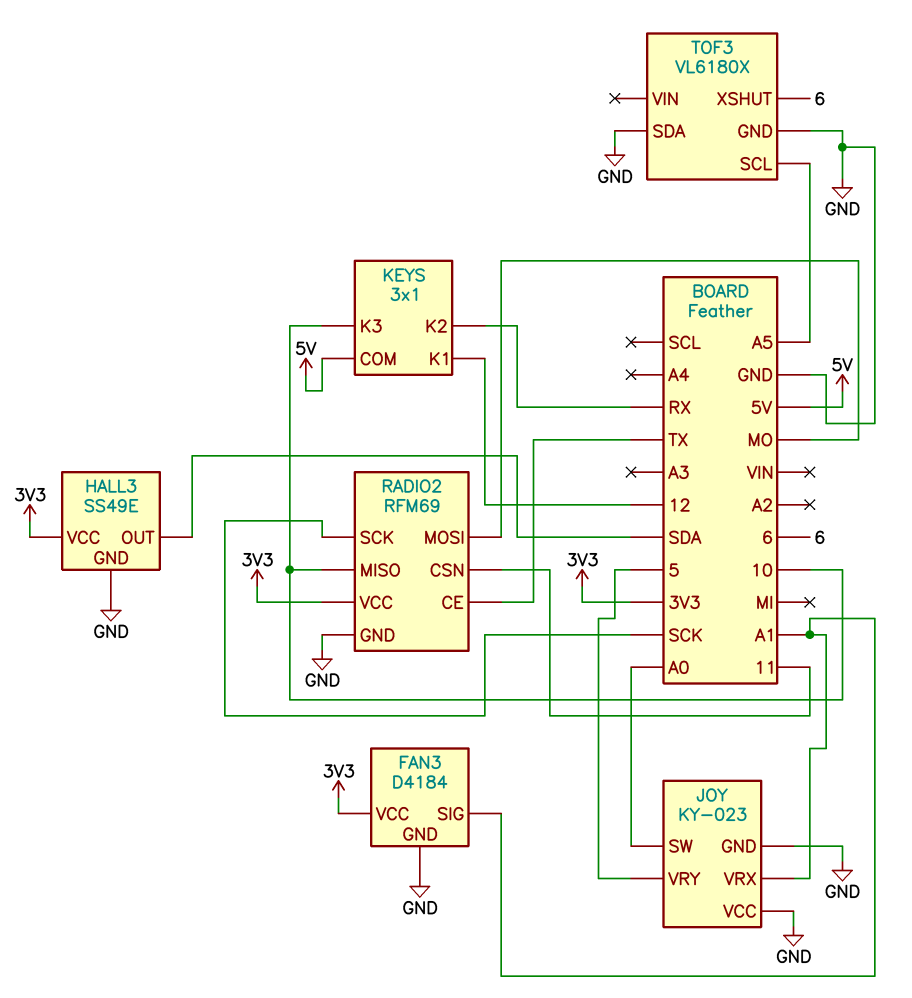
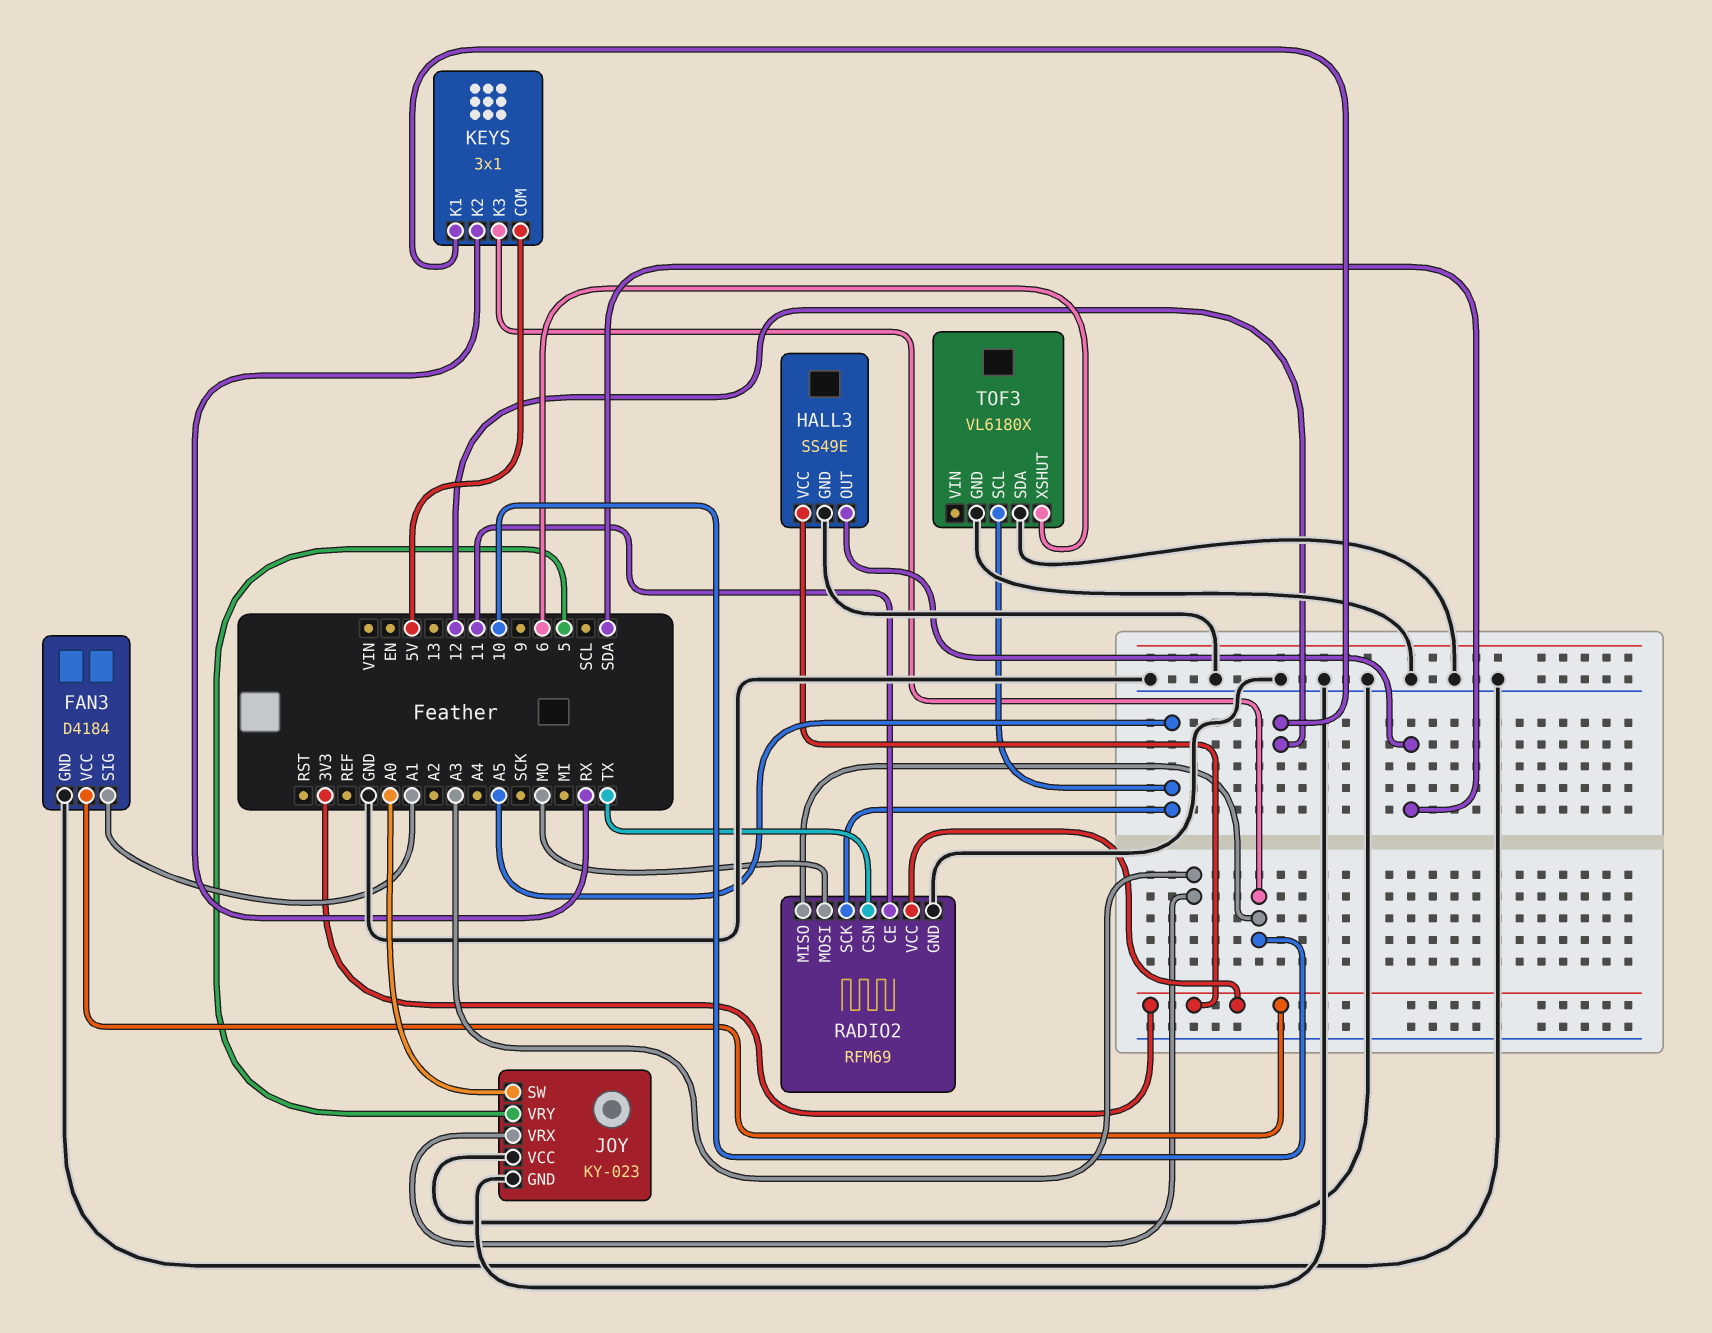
JOY pin VRX: A1 -> A3
RADIO2 pin CE: TX -> 11
RADIO2 pin CSN: 11 -> TX
RADIO2 pin SCK: SCK -> A5

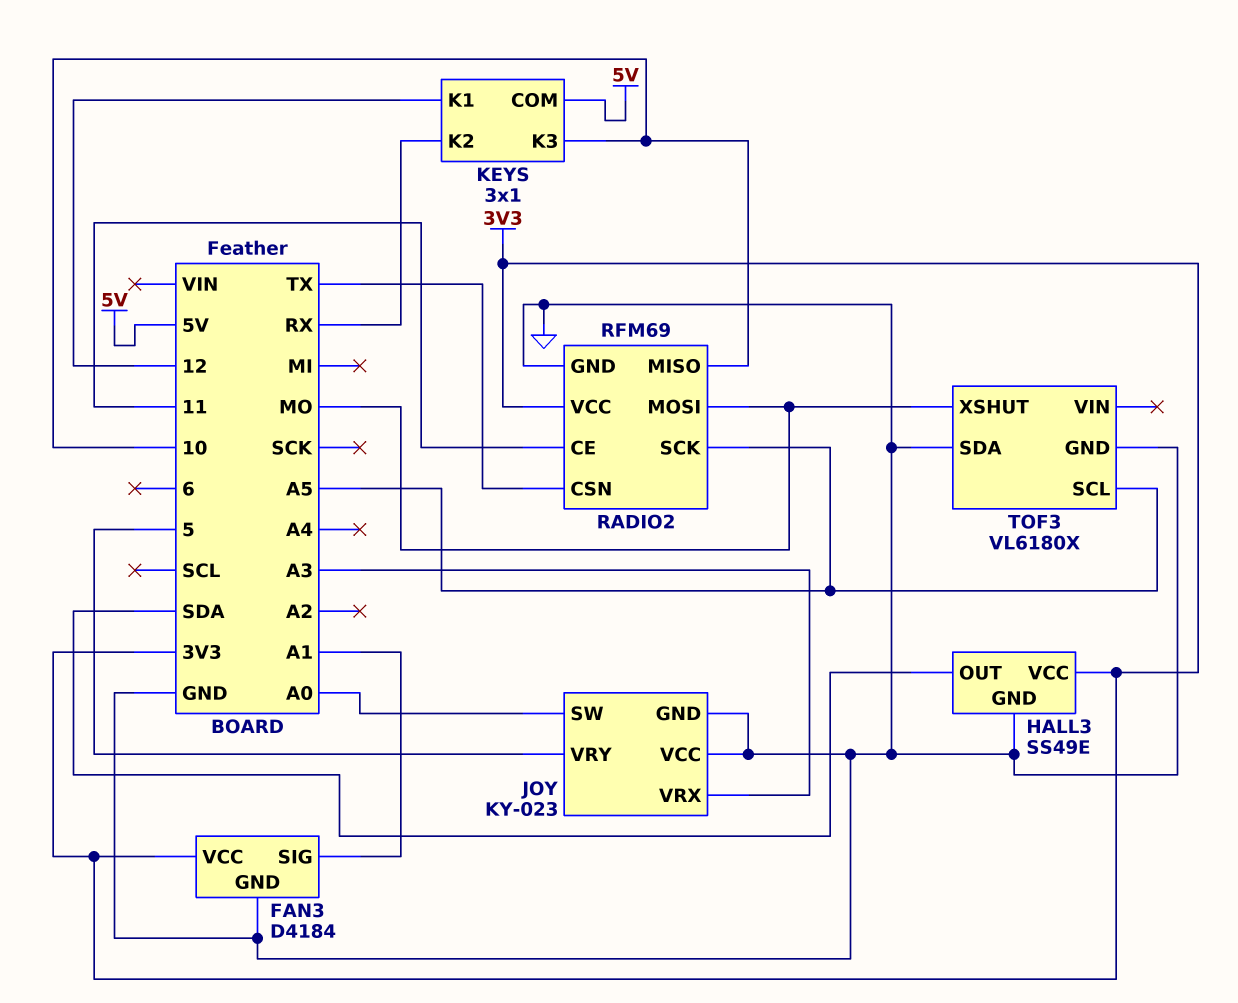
TOF3 pin XSHUT: 6 -> MO

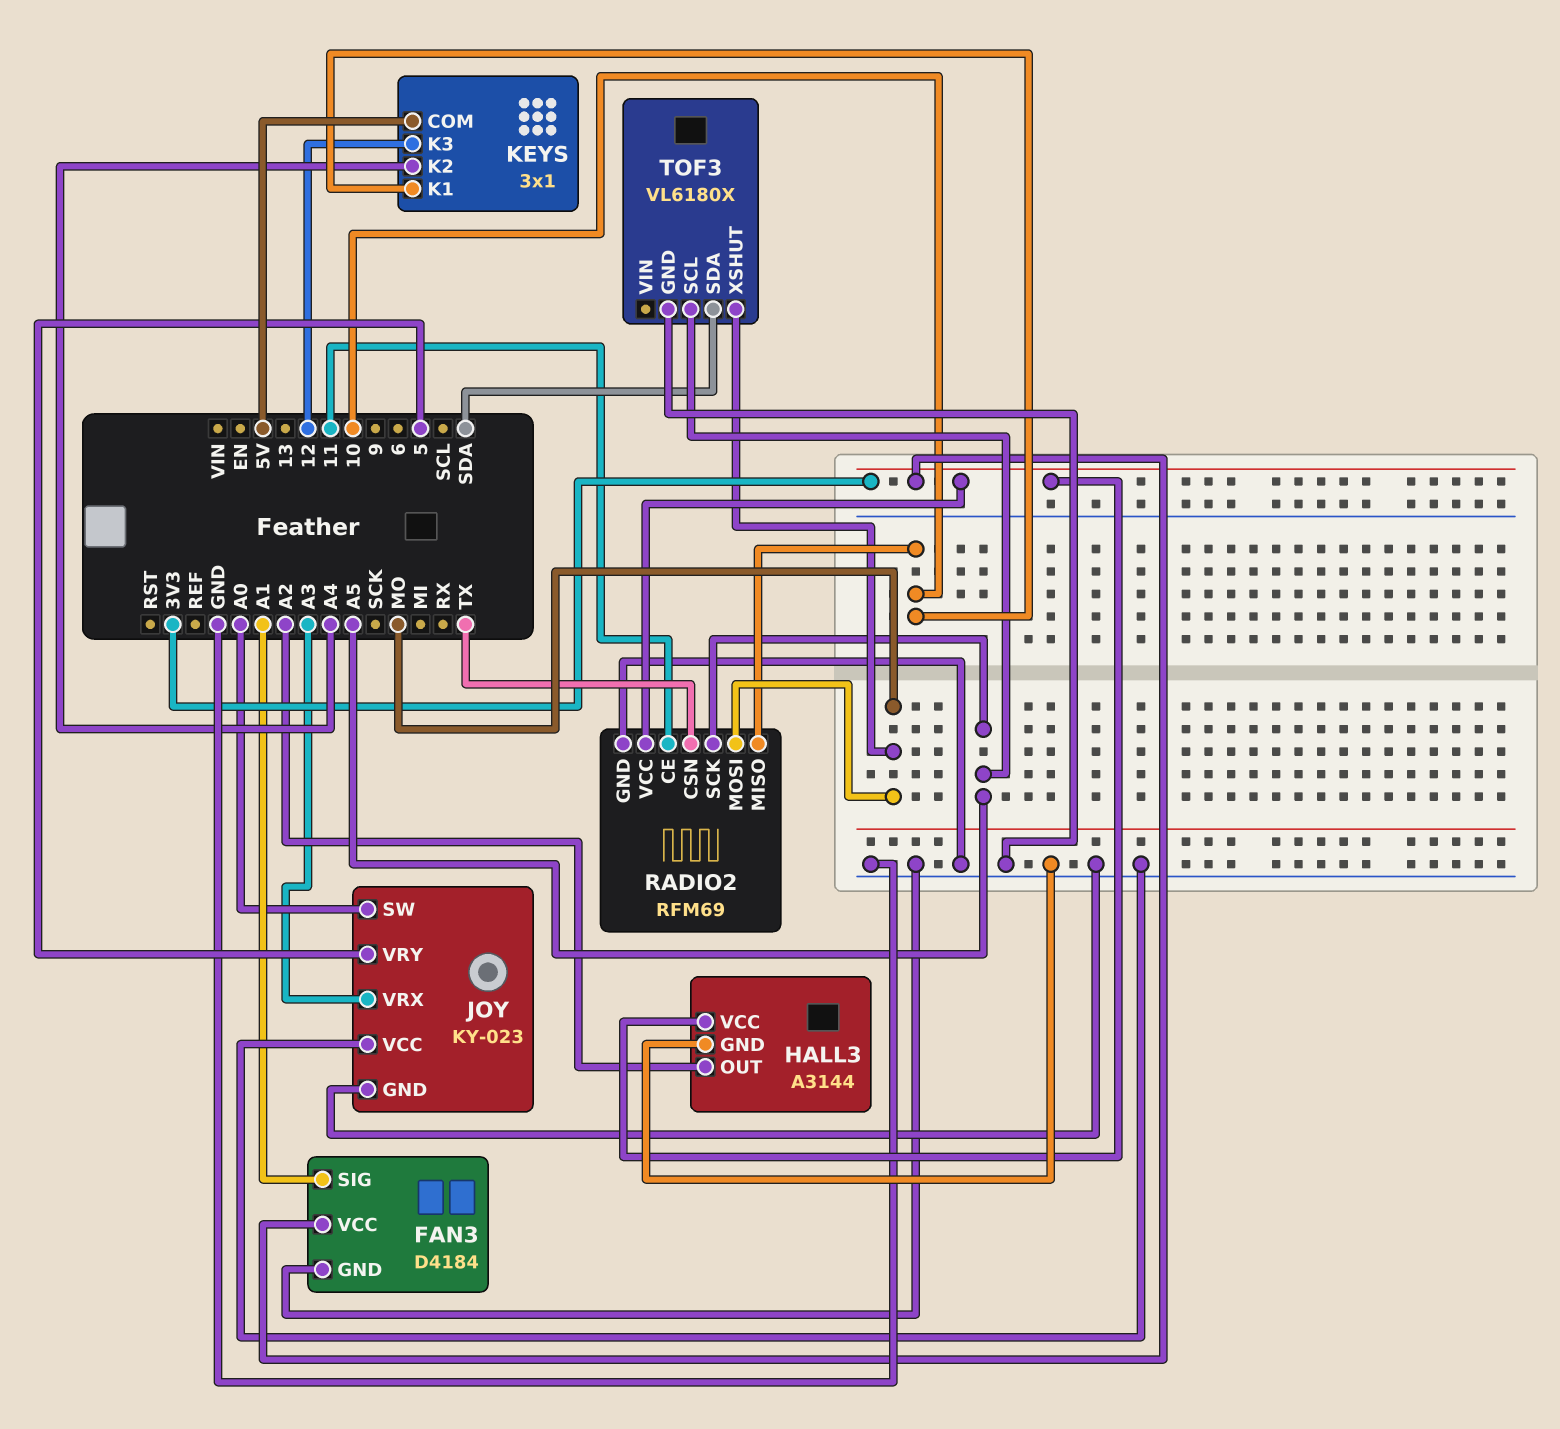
HALL3: SS49E -> A3144
HALL3 pin OUT: SDA -> A2
KEYS pin K1: 12 -> 10
KEYS pin K2: RX -> A4
KEYS pin K3: 10 -> 12
TOF3 pin SDA: GND -> SDA

